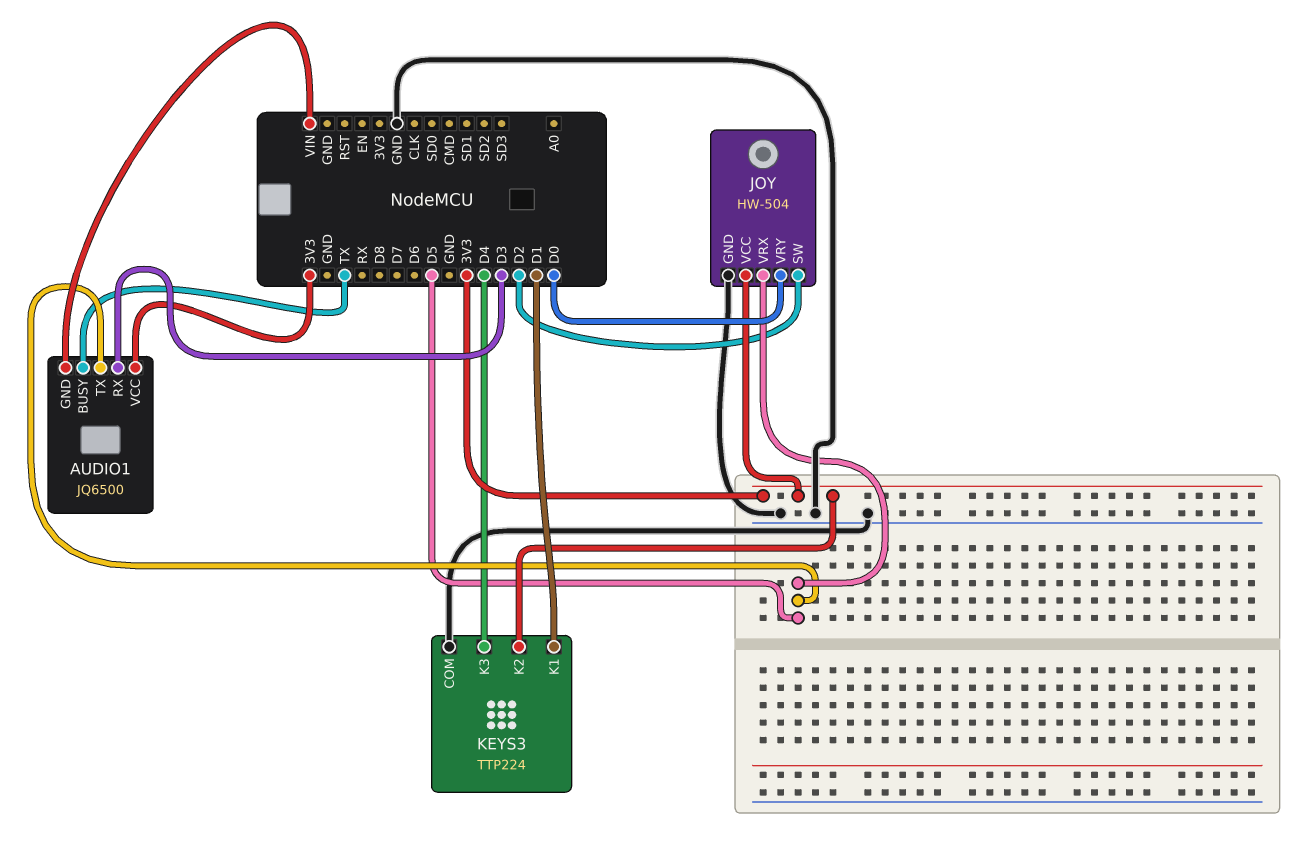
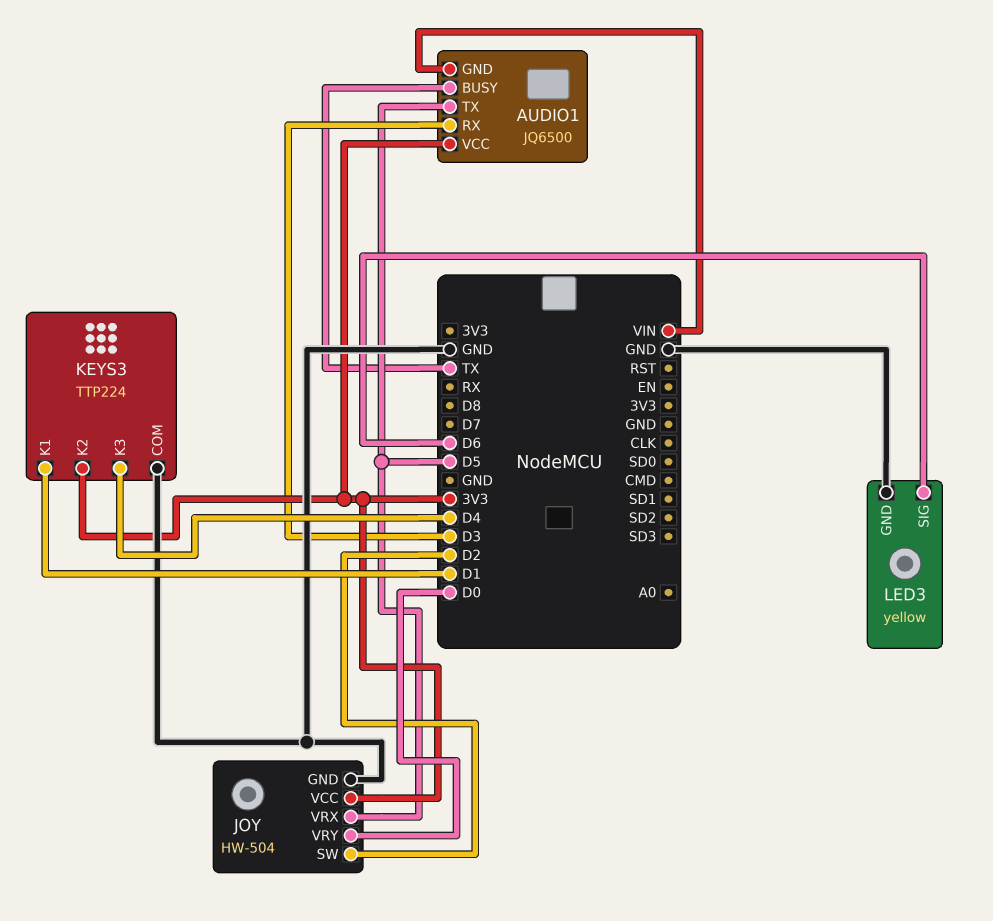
LED3: none -> yellow
LED3 pin GND: none -> GND
LED3 pin SIG: none -> D6

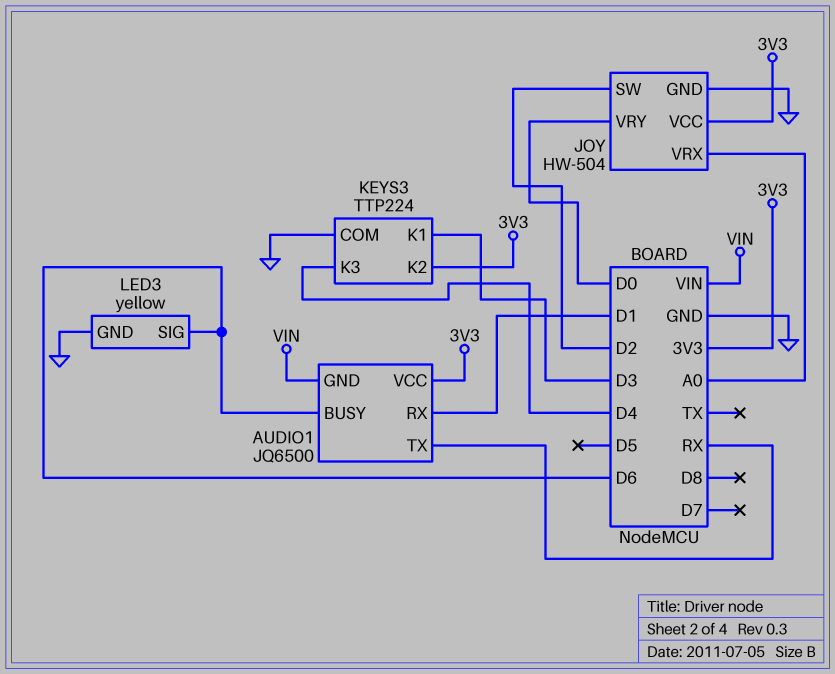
AUDIO1 pin BUSY: TX -> D6
AUDIO1 pin RX: D3 -> D1
AUDIO1 pin TX: D5 -> RX
JOY pin VRX: D5 -> A0
KEYS3 pin K1: D1 -> D3

